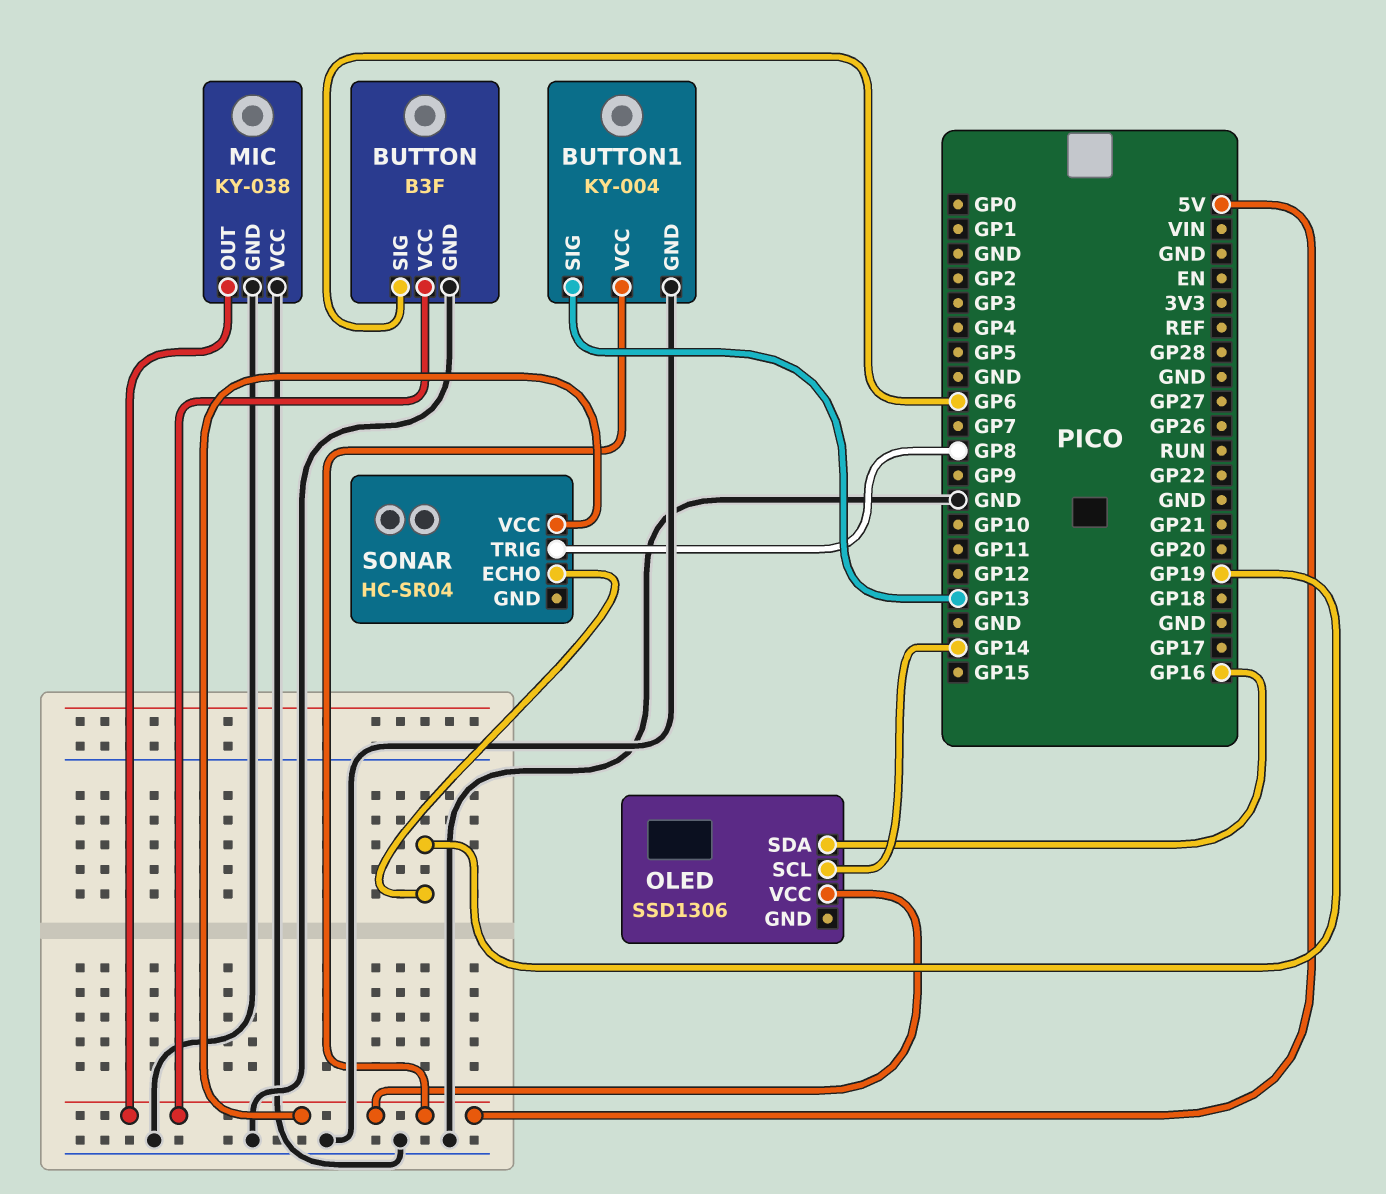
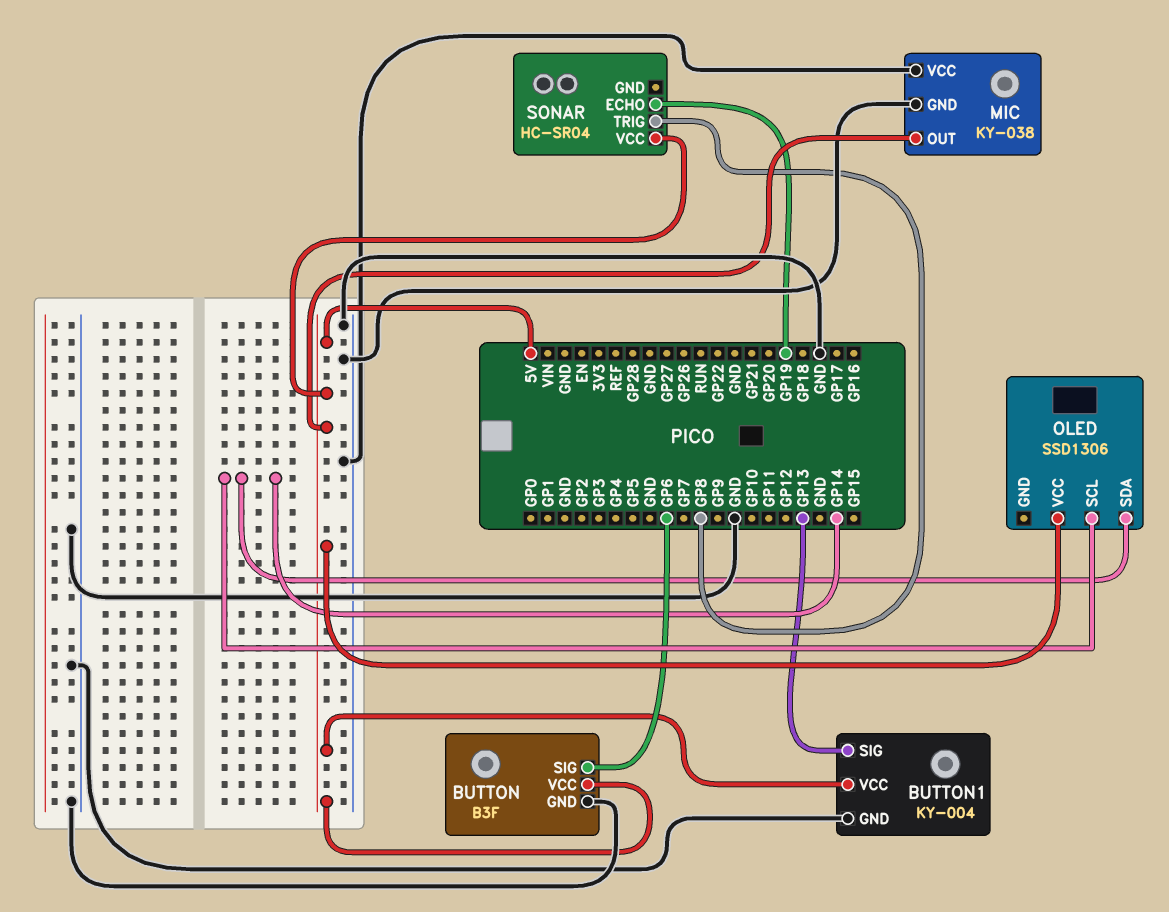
OLED pin SDA: GP16 -> GP14

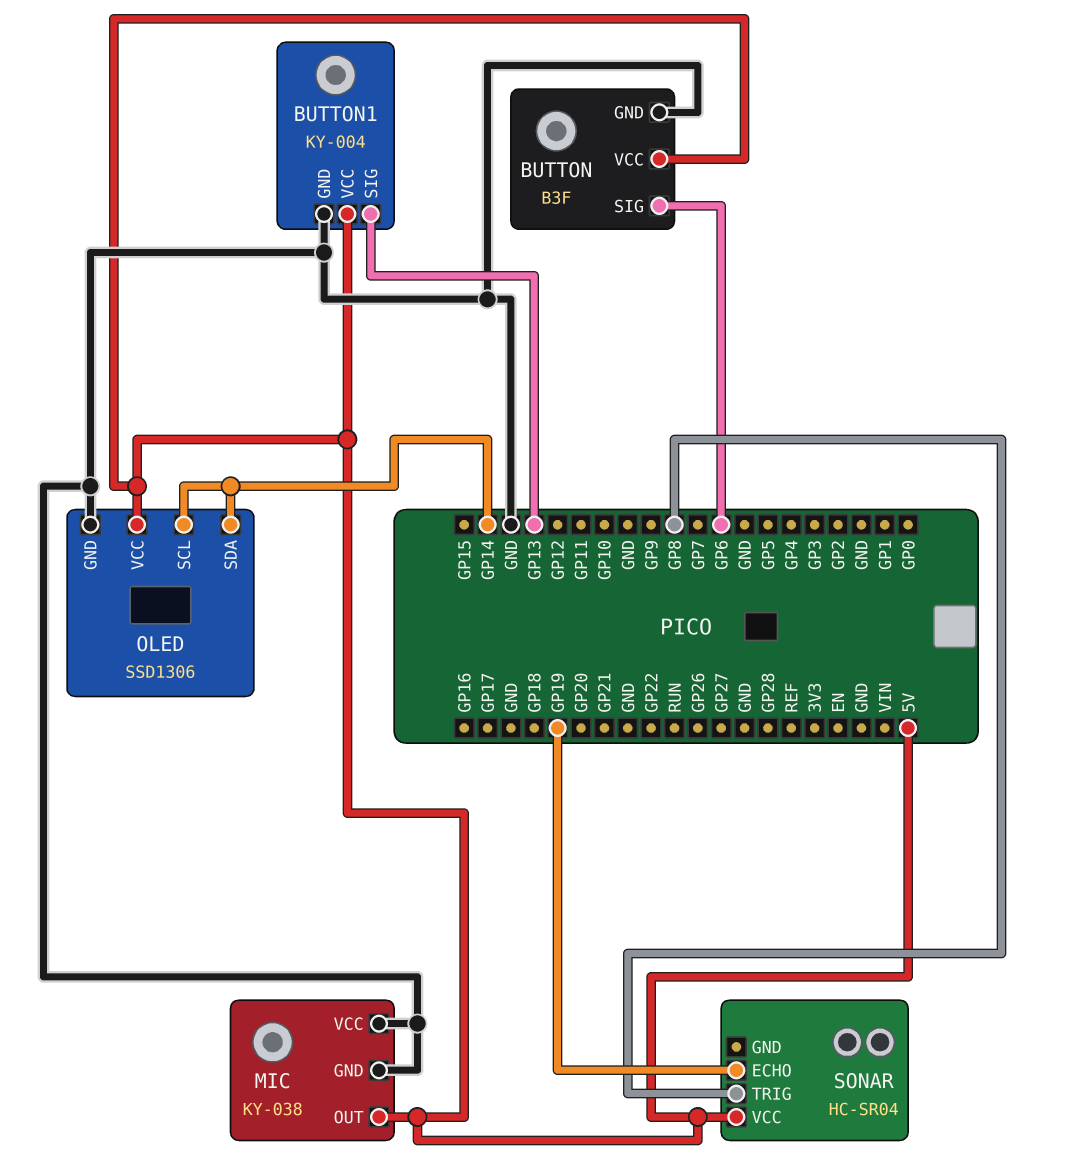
OLED pin GND: none -> GND

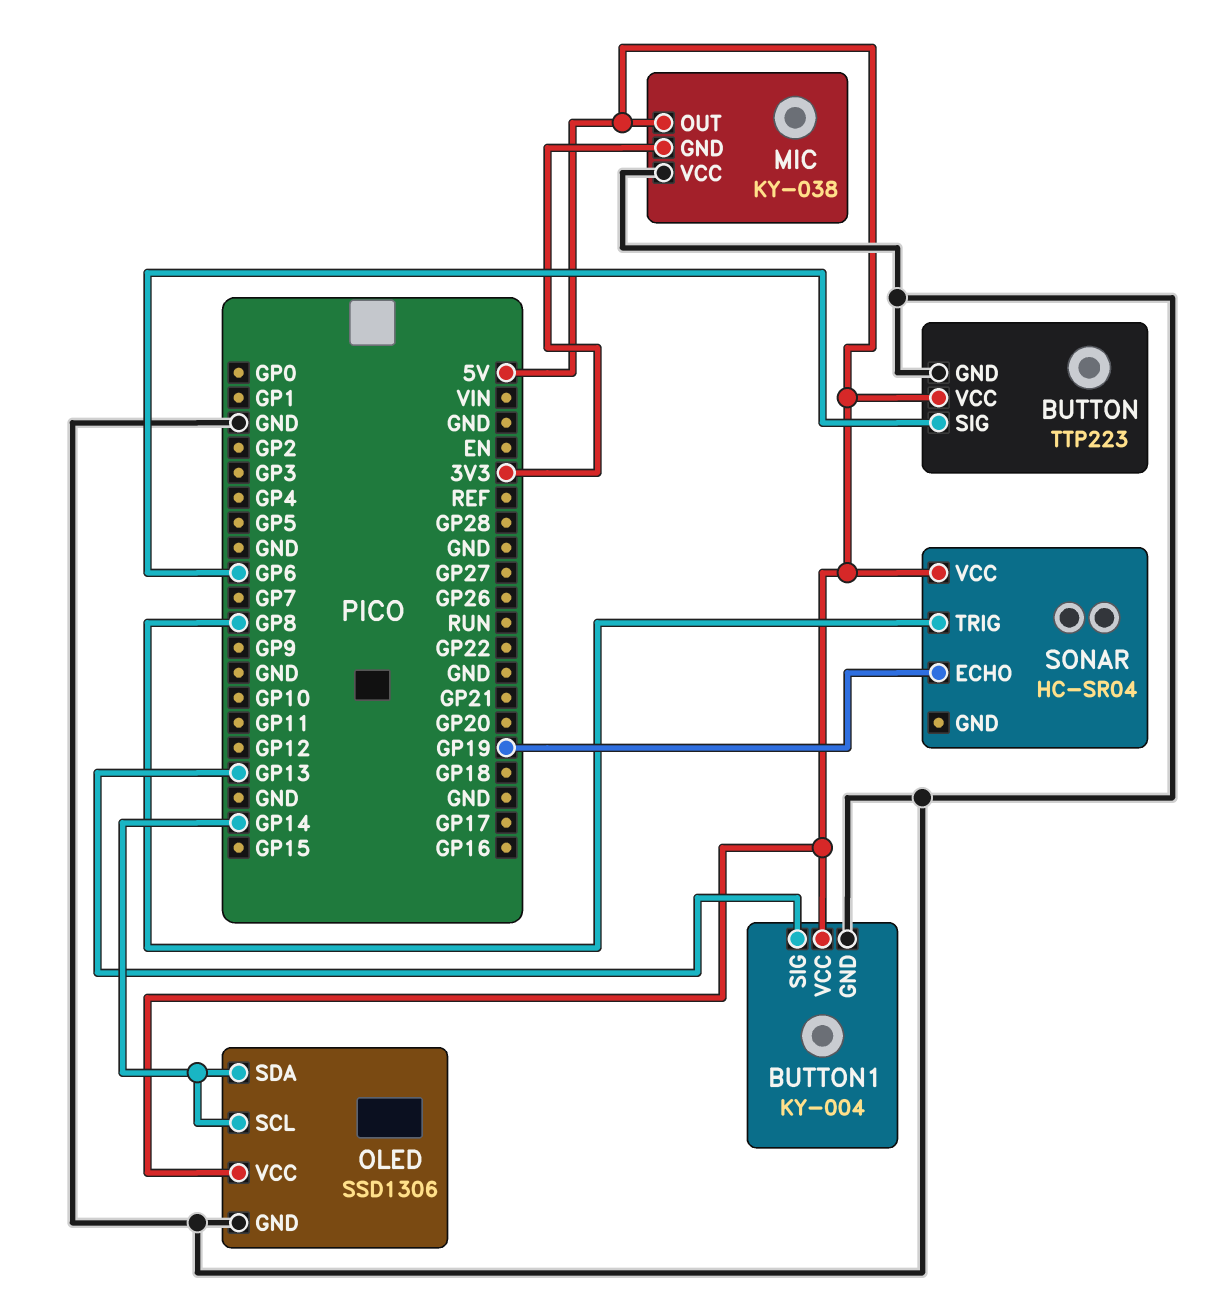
BUTTON: B3F -> TTP223
MIC pin GND: GND -> 3V3

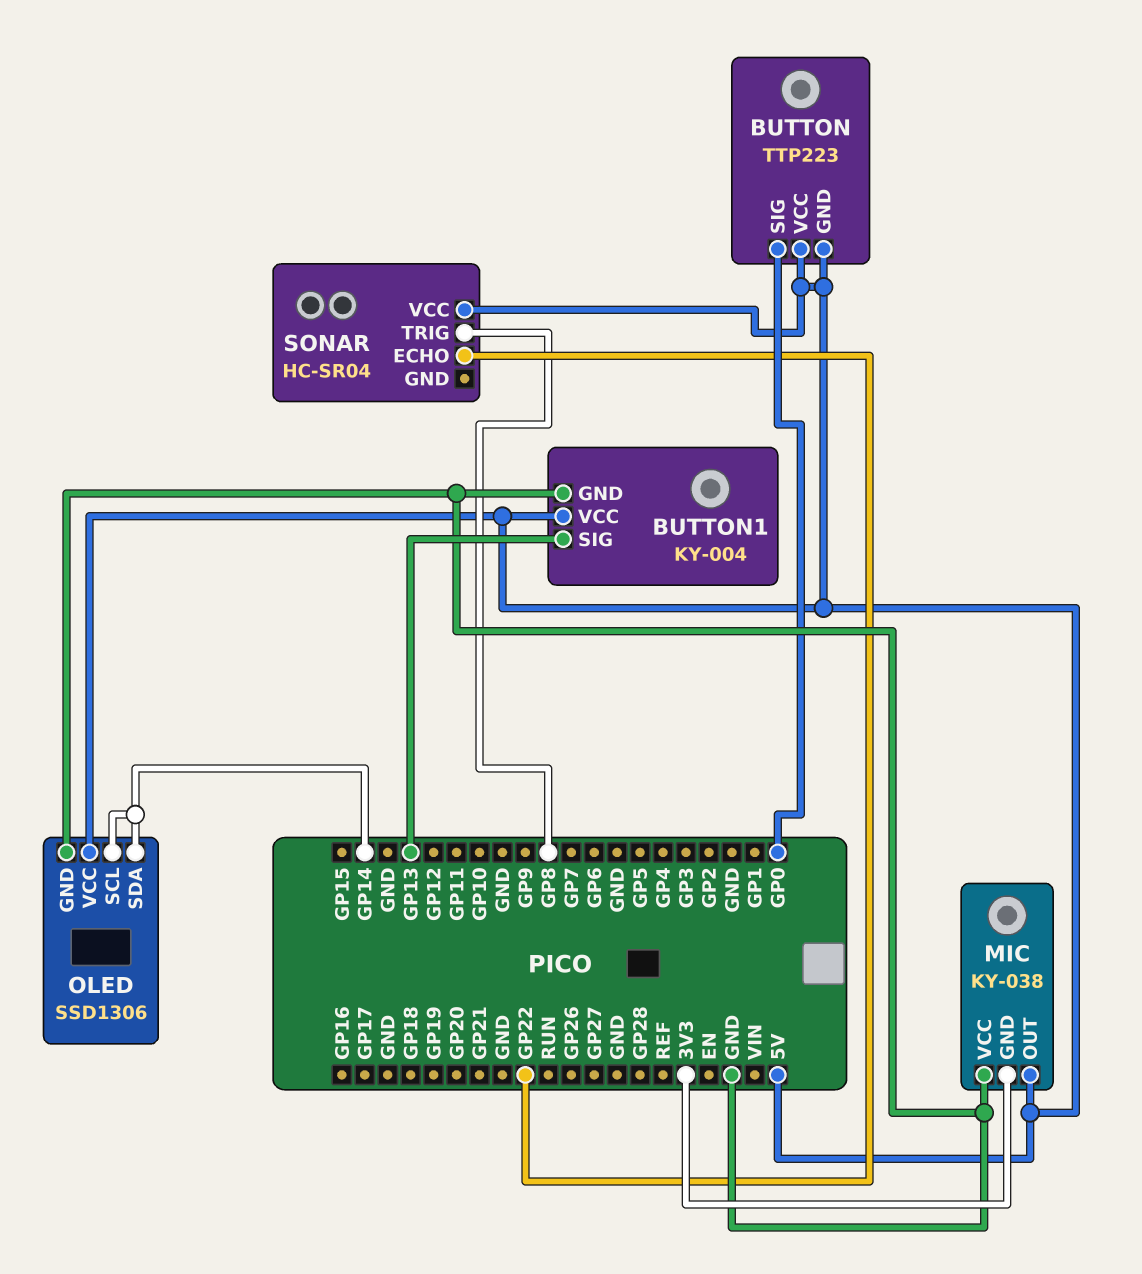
BUTTON pin GND: GND -> 5V
BUTTON pin SIG: GP6 -> GP0
SONAR pin ECHO: GP19 -> GP22

